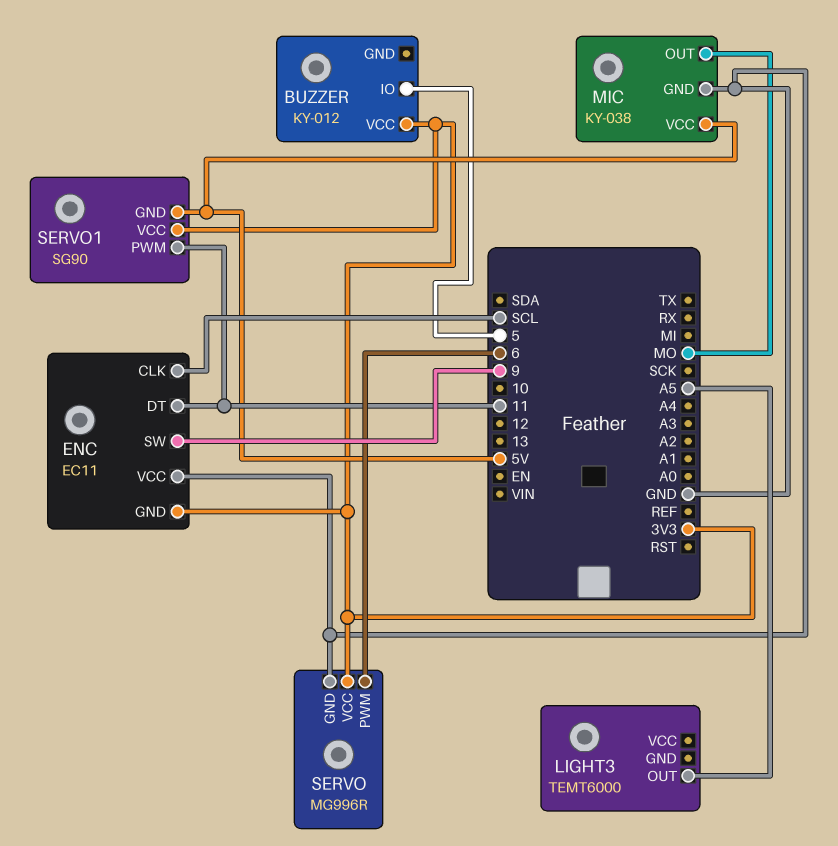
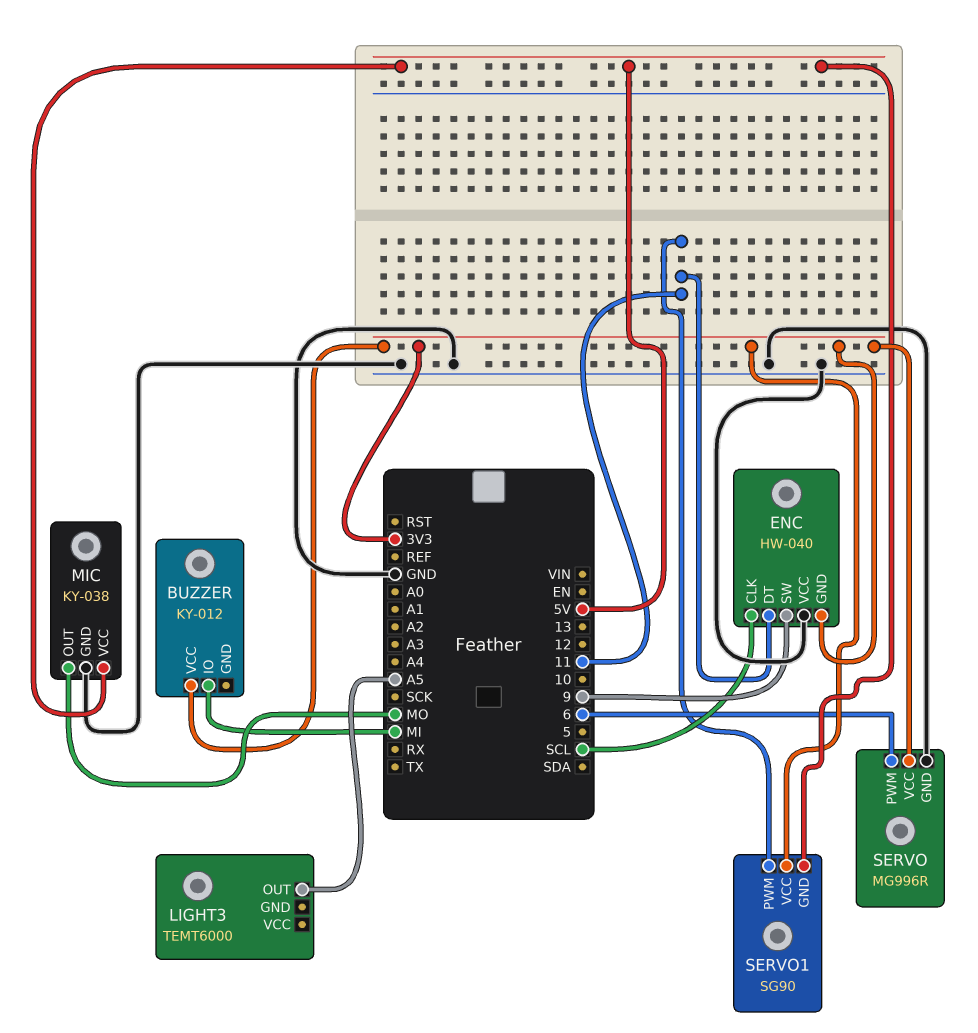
BUZZER pin IO: 5 -> MI
ENC: EC11 -> HW-040

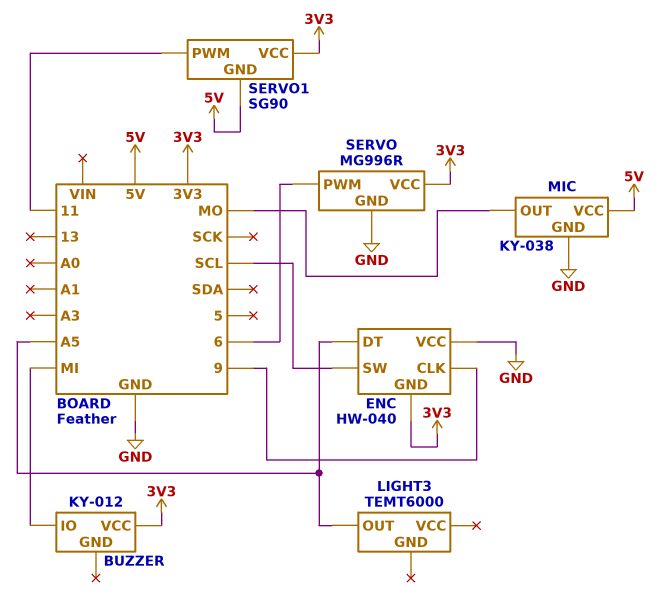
ENC pin CLK: SCL -> 9
ENC pin DT: 11 -> A5
ENC pin SW: 9 -> SCL

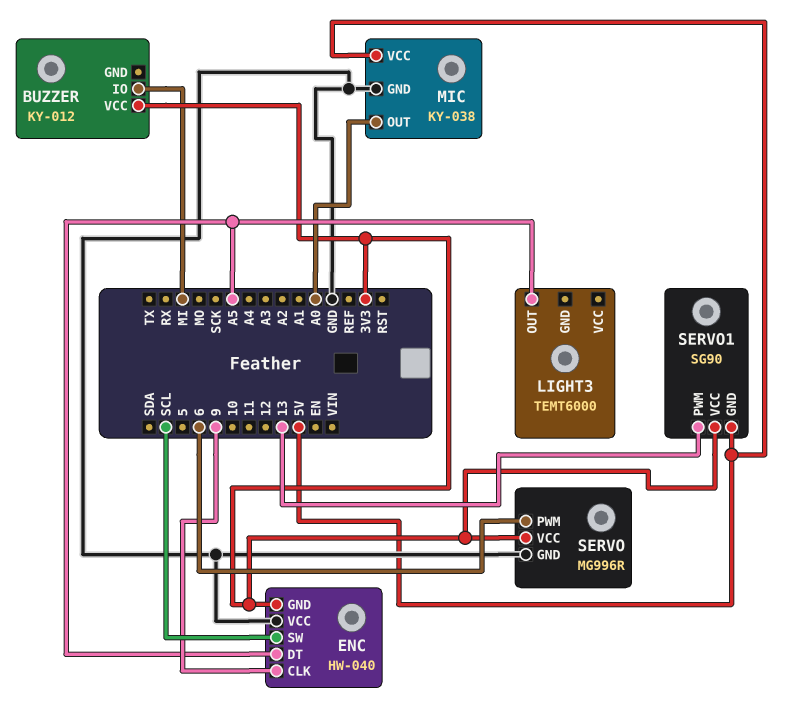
MIC pin OUT: MO -> A0
SERVO1 pin PWM: 11 -> 13

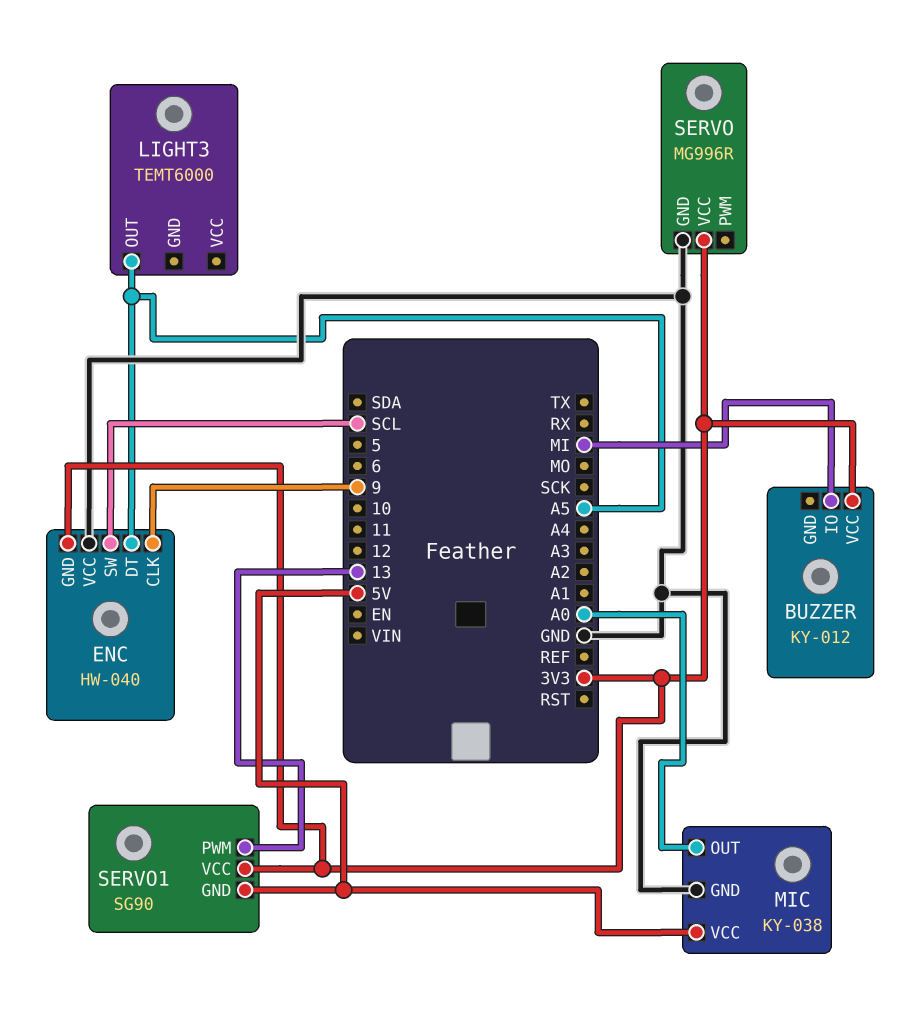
SERVO pin PWM: 6 -> none

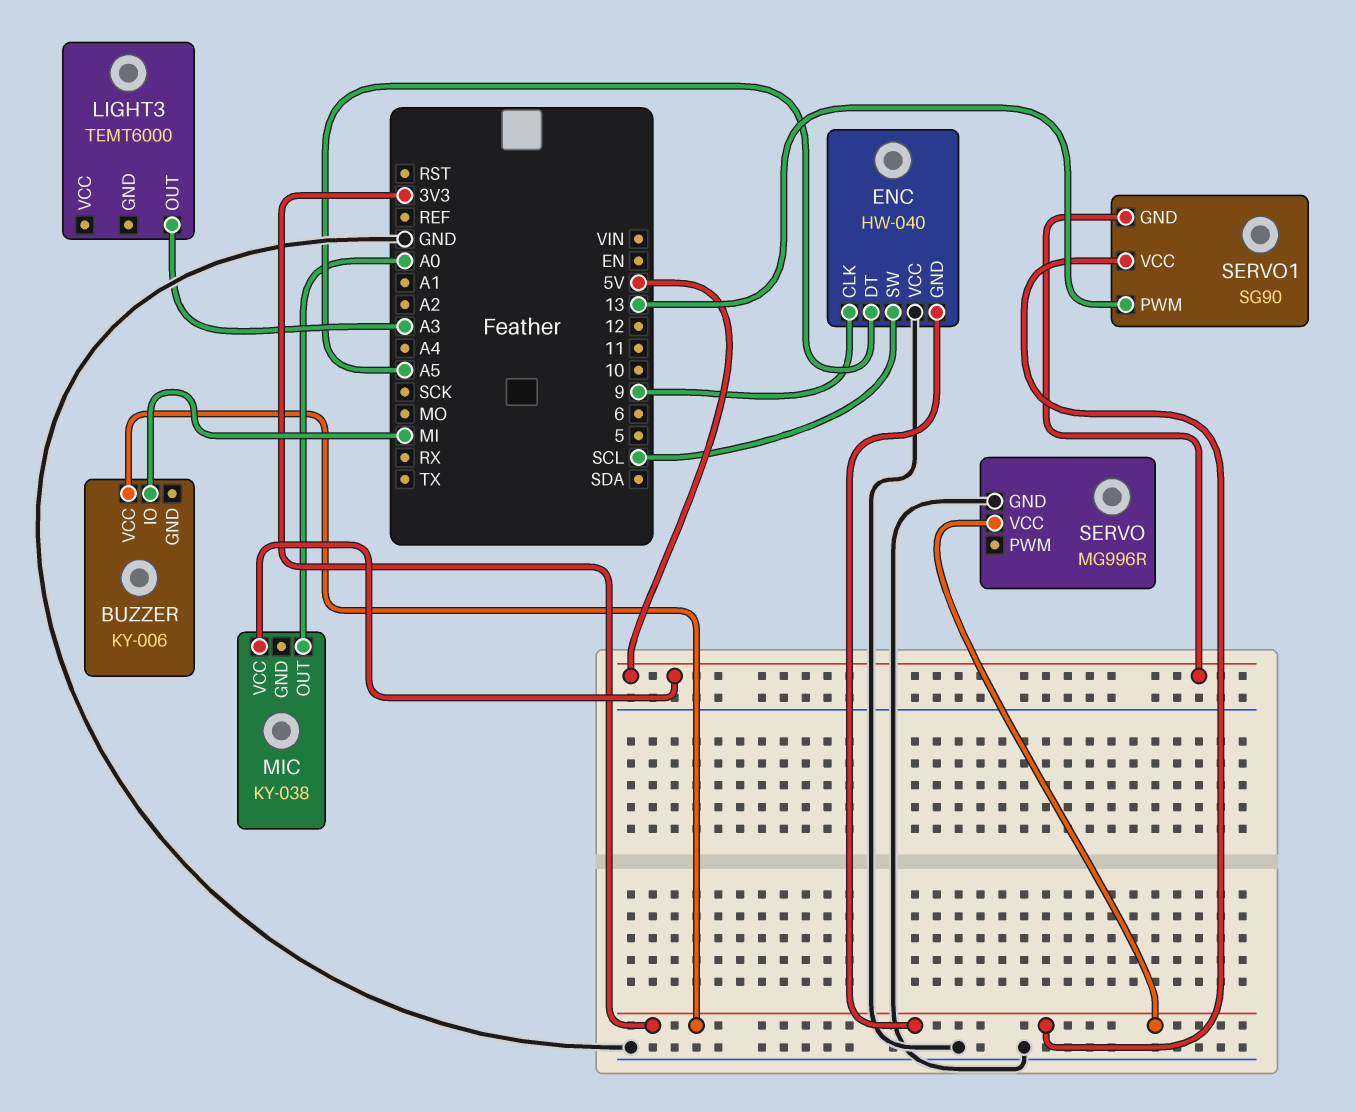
BUZZER: KY-012 -> KY-006
LIGHT3 pin OUT: A5 -> A3
MIC pin GND: GND -> none

